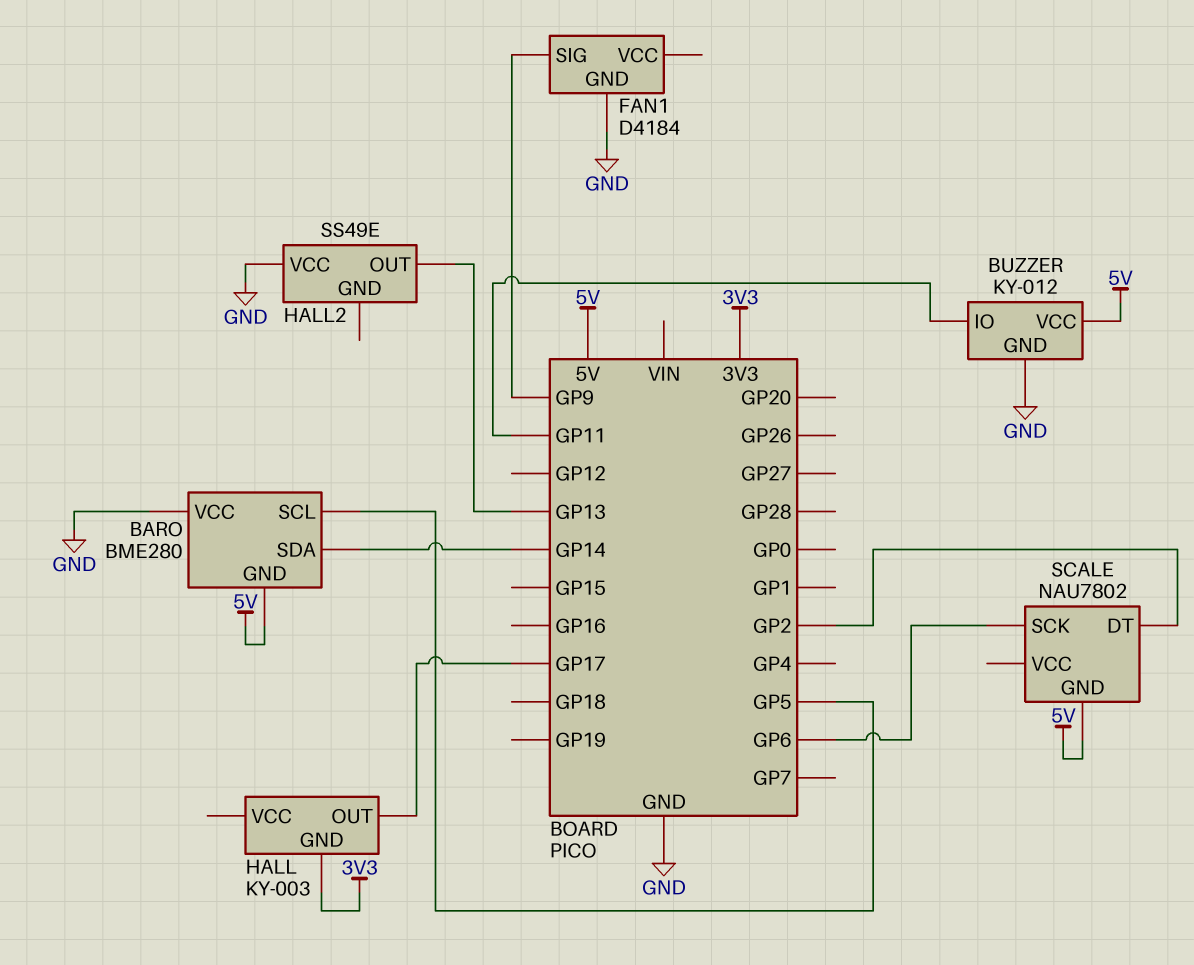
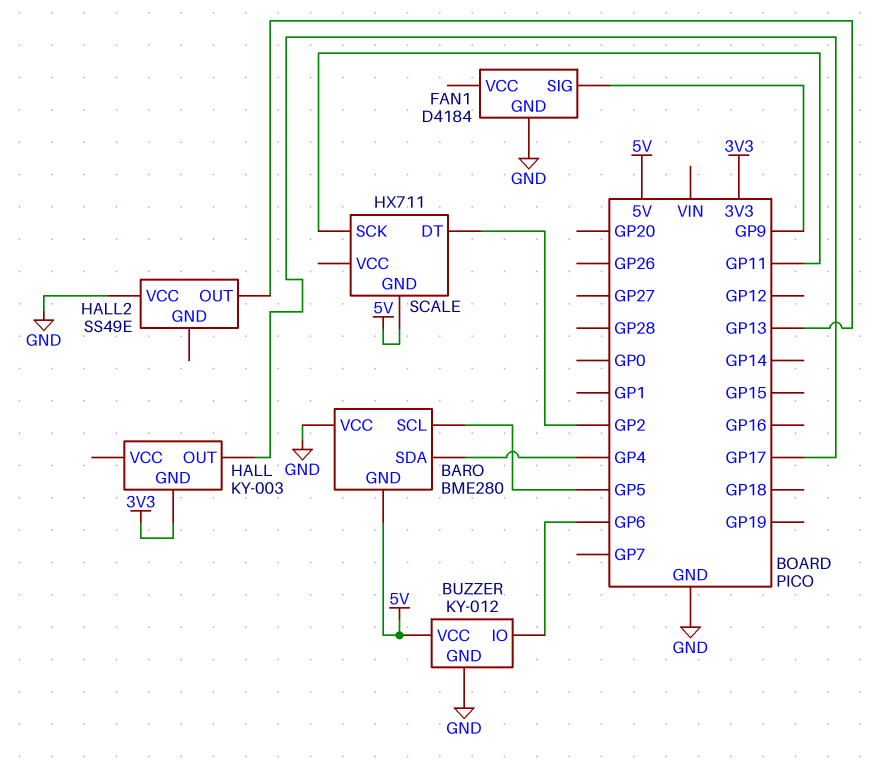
BARO pin SDA: GP14 -> GP4
BUZZER pin IO: GP11 -> GP6
SCALE: NAU7802 -> HX711
SCALE pin SCK: GP6 -> GP11

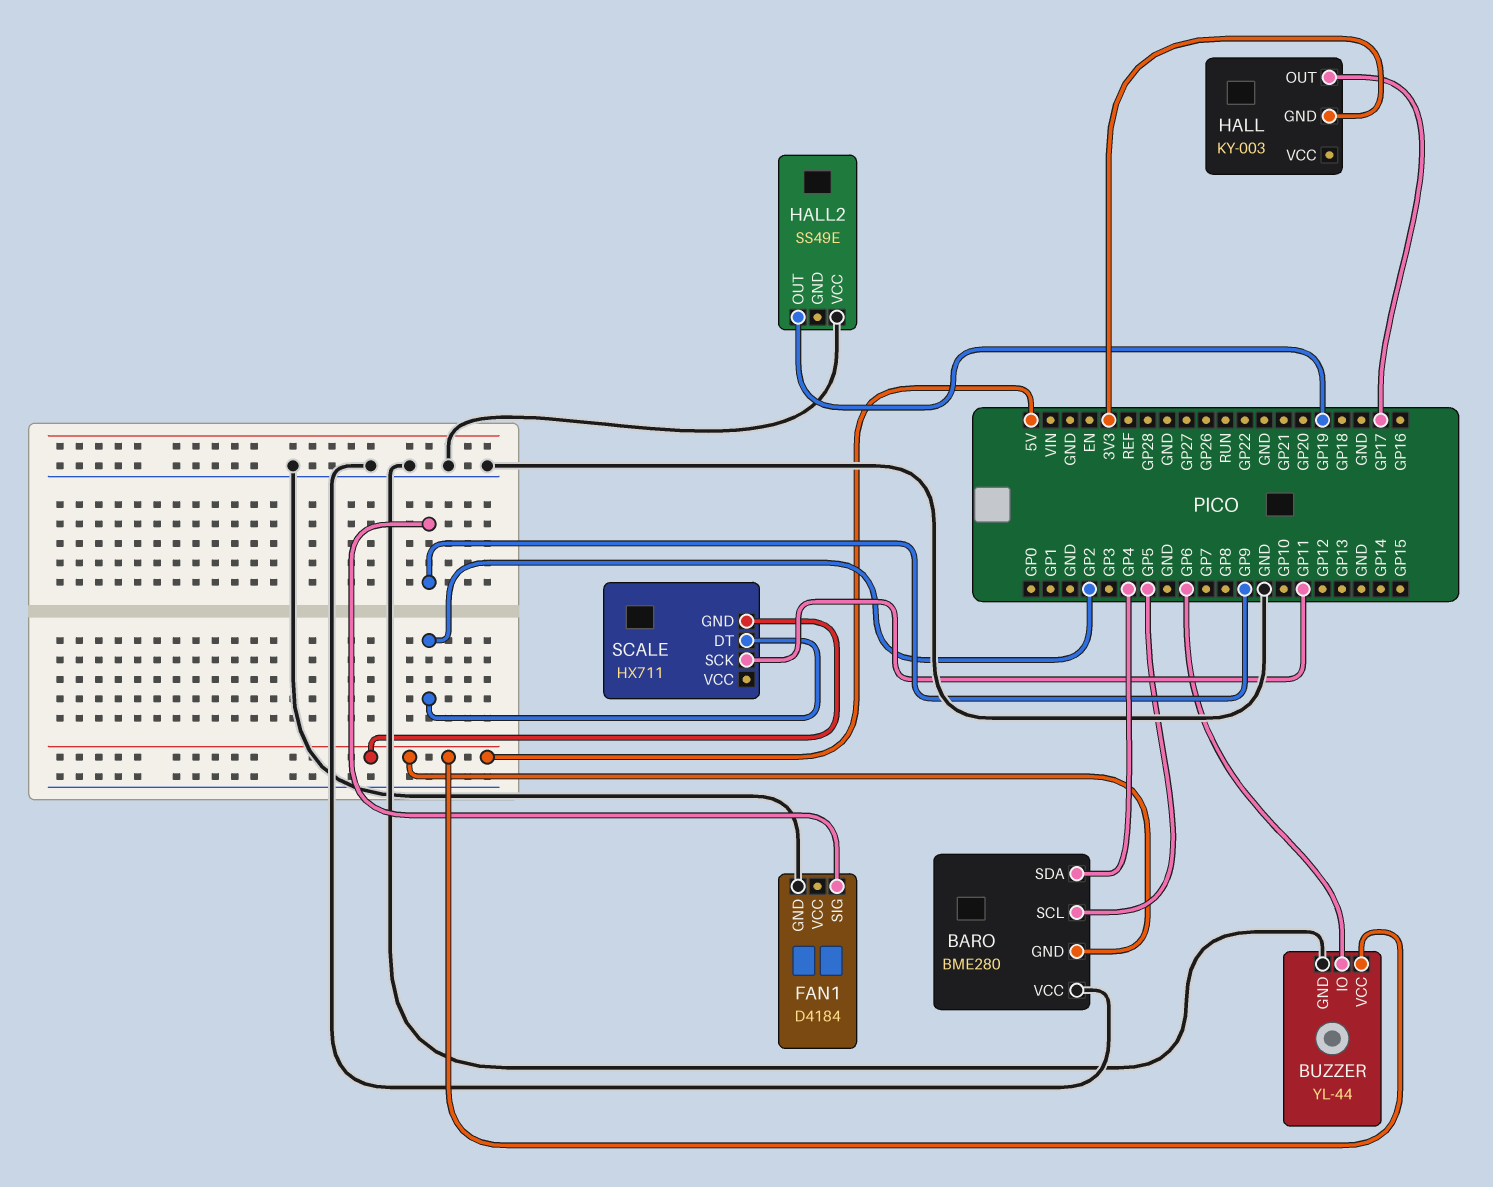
BUZZER: KY-012 -> YL-44
HALL2 pin OUT: GP13 -> GP19

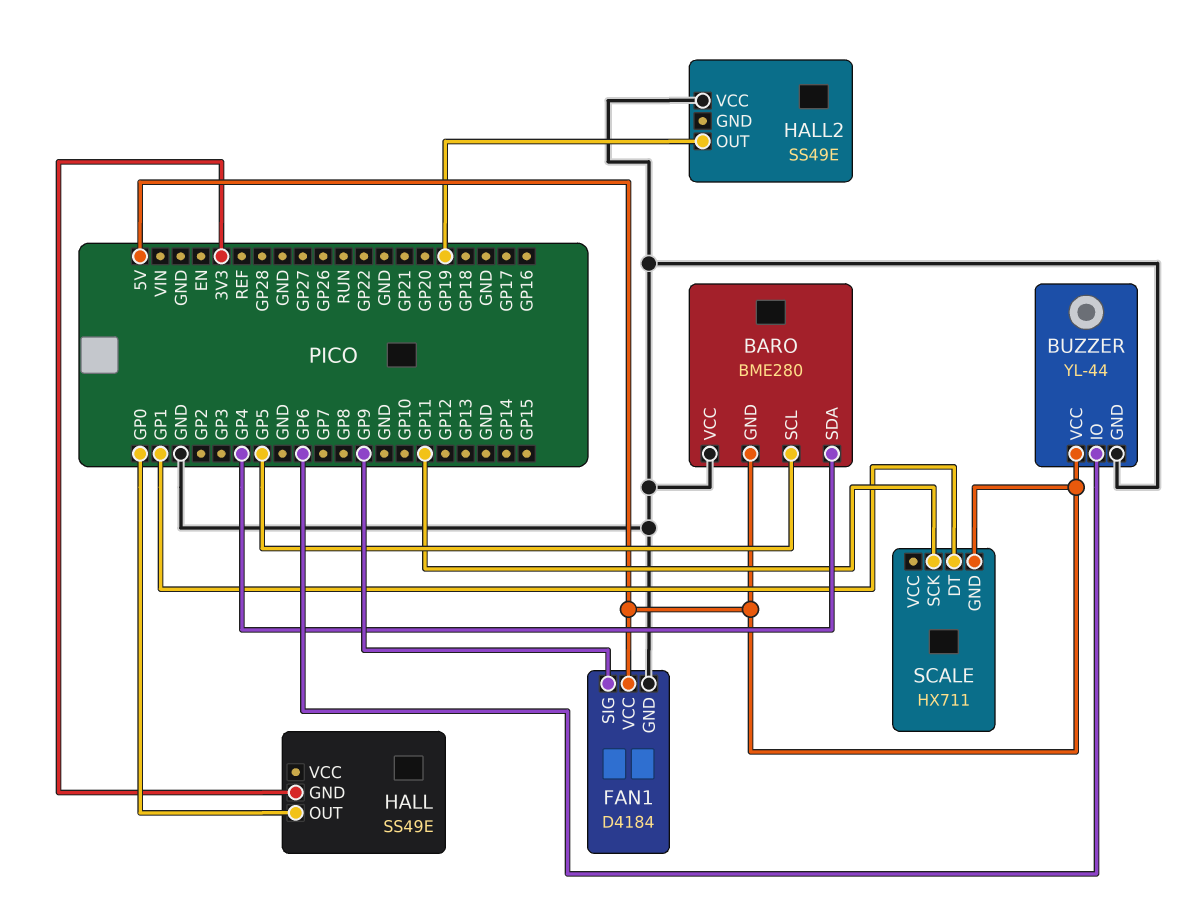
FAN1 pin VCC: none -> 5V
HALL: KY-003 -> SS49E
HALL pin OUT: GP17 -> GP0
SCALE pin DT: GP2 -> GP1

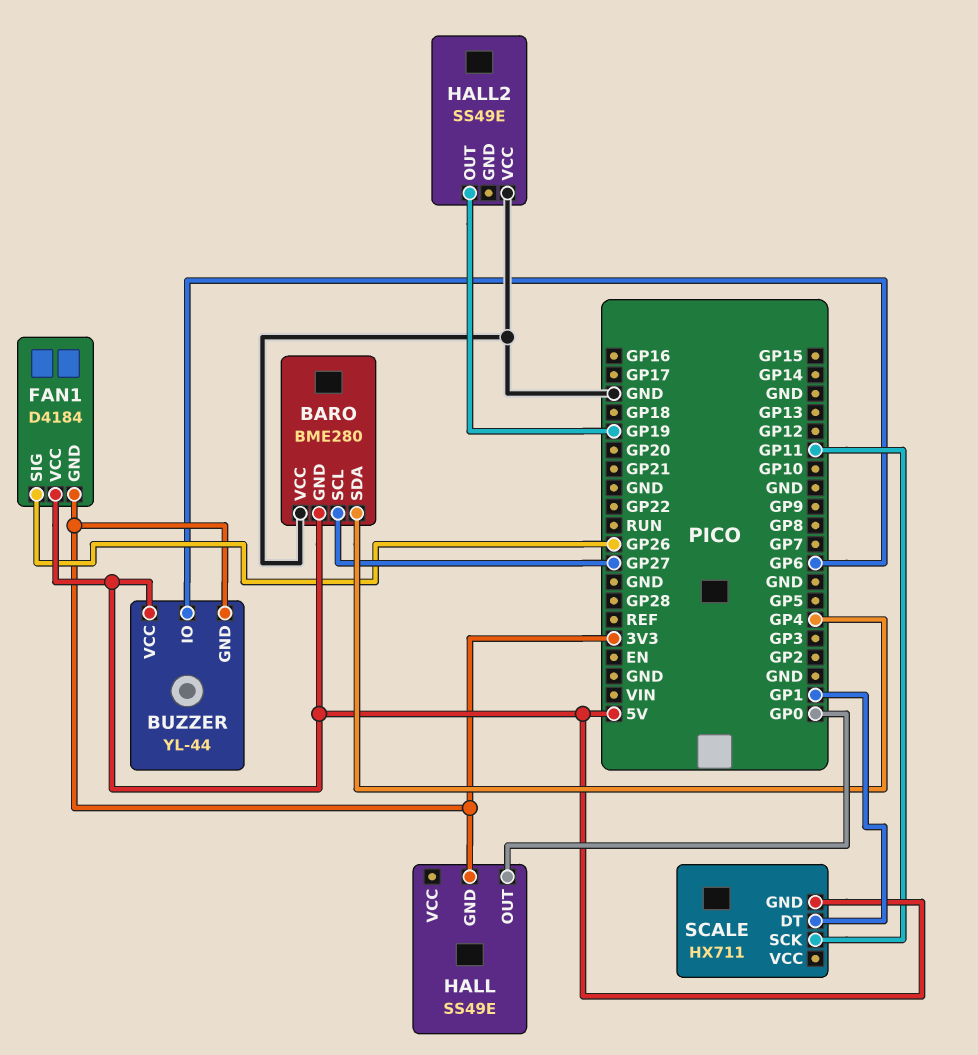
BARO pin SCL: GP5 -> GP27
BUZZER pin GND: GND -> 3V3
FAN1 pin GND: GND -> 3V3
FAN1 pin SIG: GP9 -> GP26

